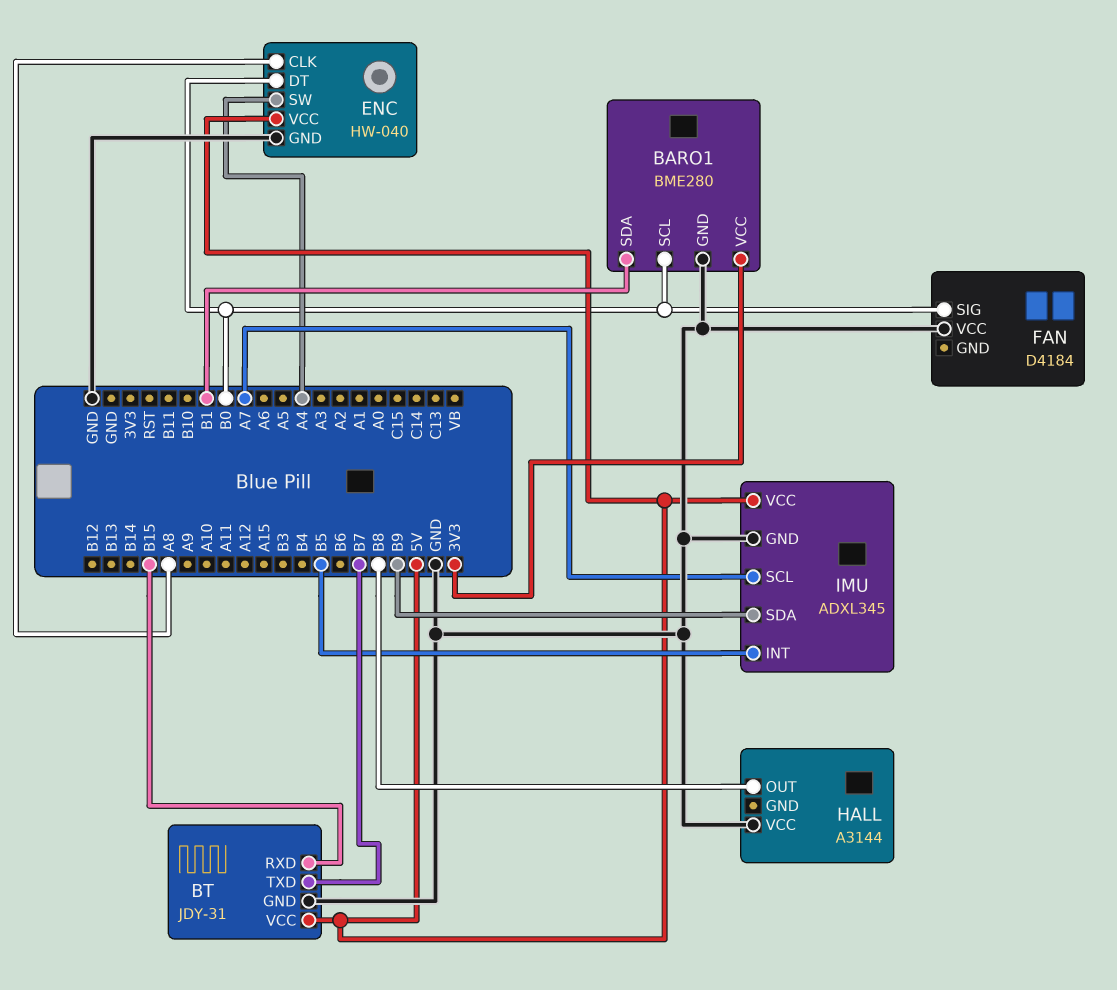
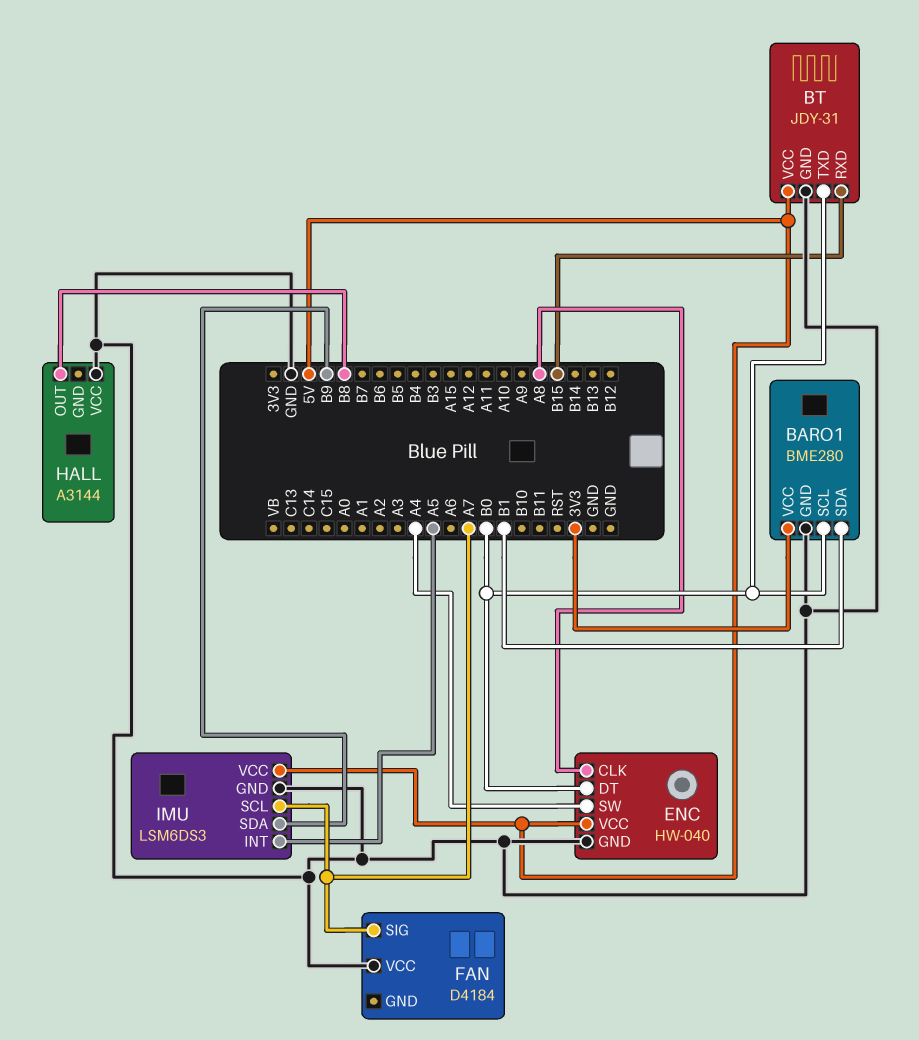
BT pin TXD: B7 -> B0
FAN pin SIG: B0 -> A7
IMU: ADXL345 -> LSM6DS3
IMU pin INT: B5 -> A5

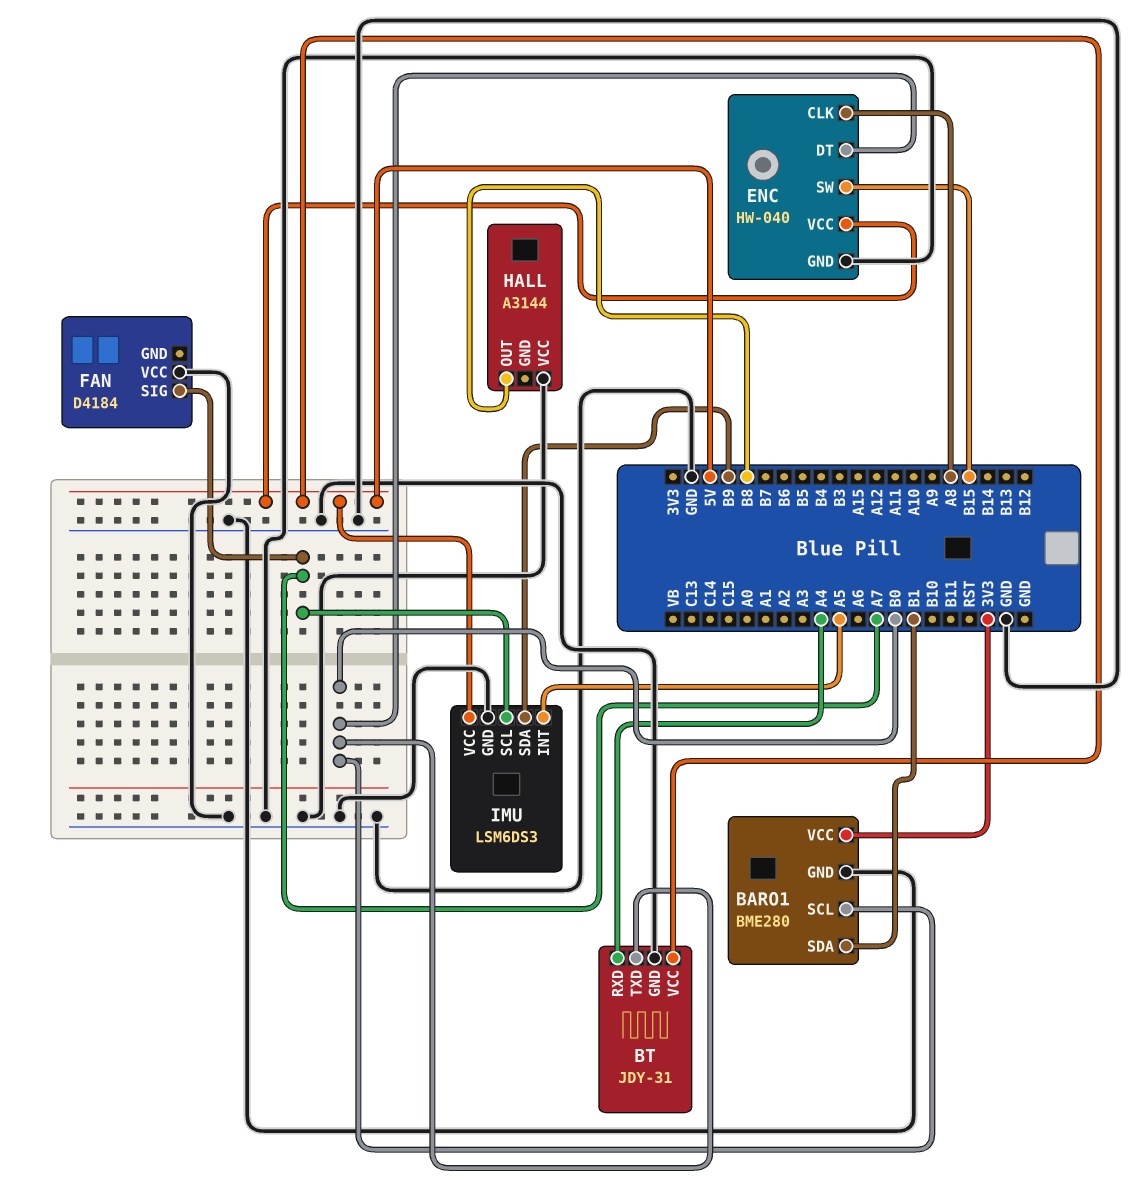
BT pin RXD: B15 -> A4
ENC pin SW: A4 -> B15

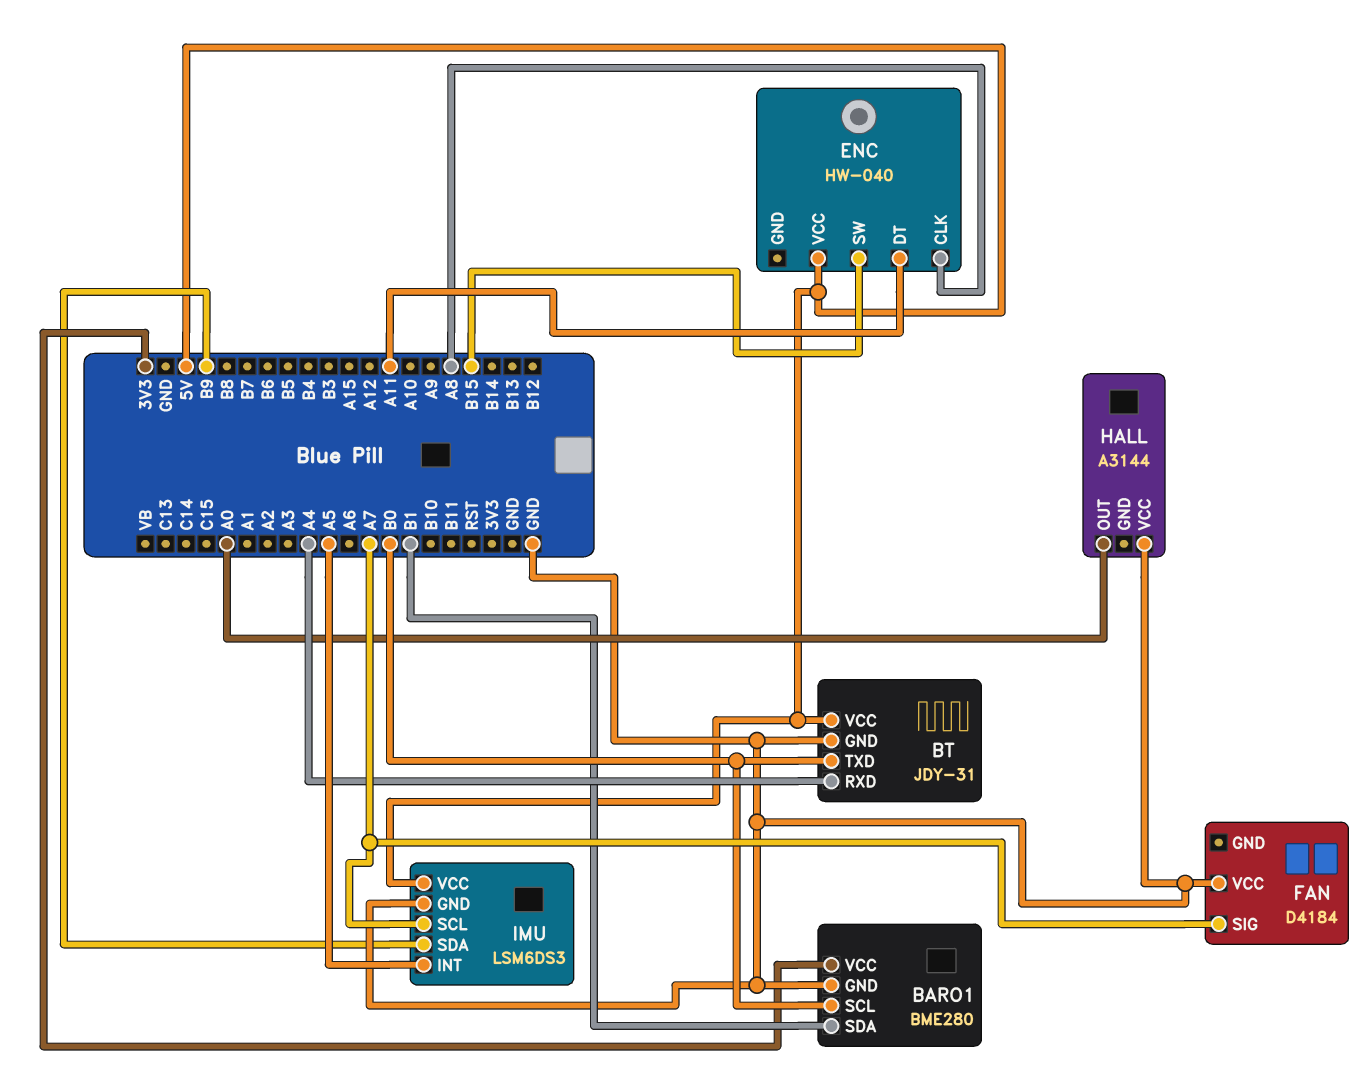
ENC pin DT: B0 -> A11
ENC pin GND: GND -> none
HALL pin OUT: B8 -> A0

